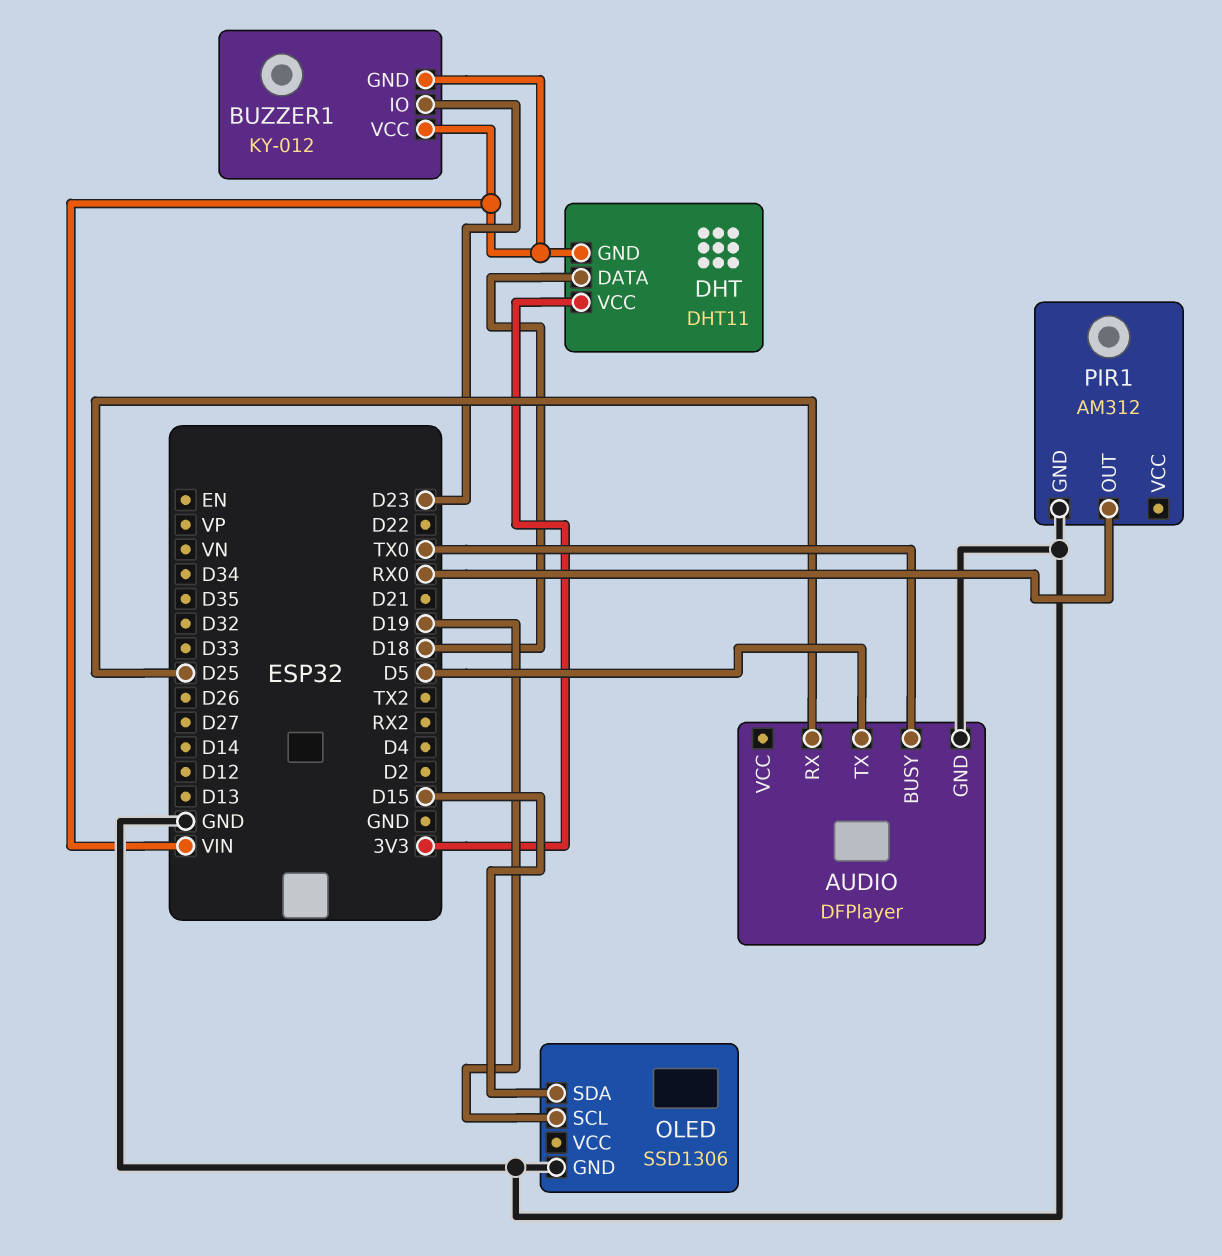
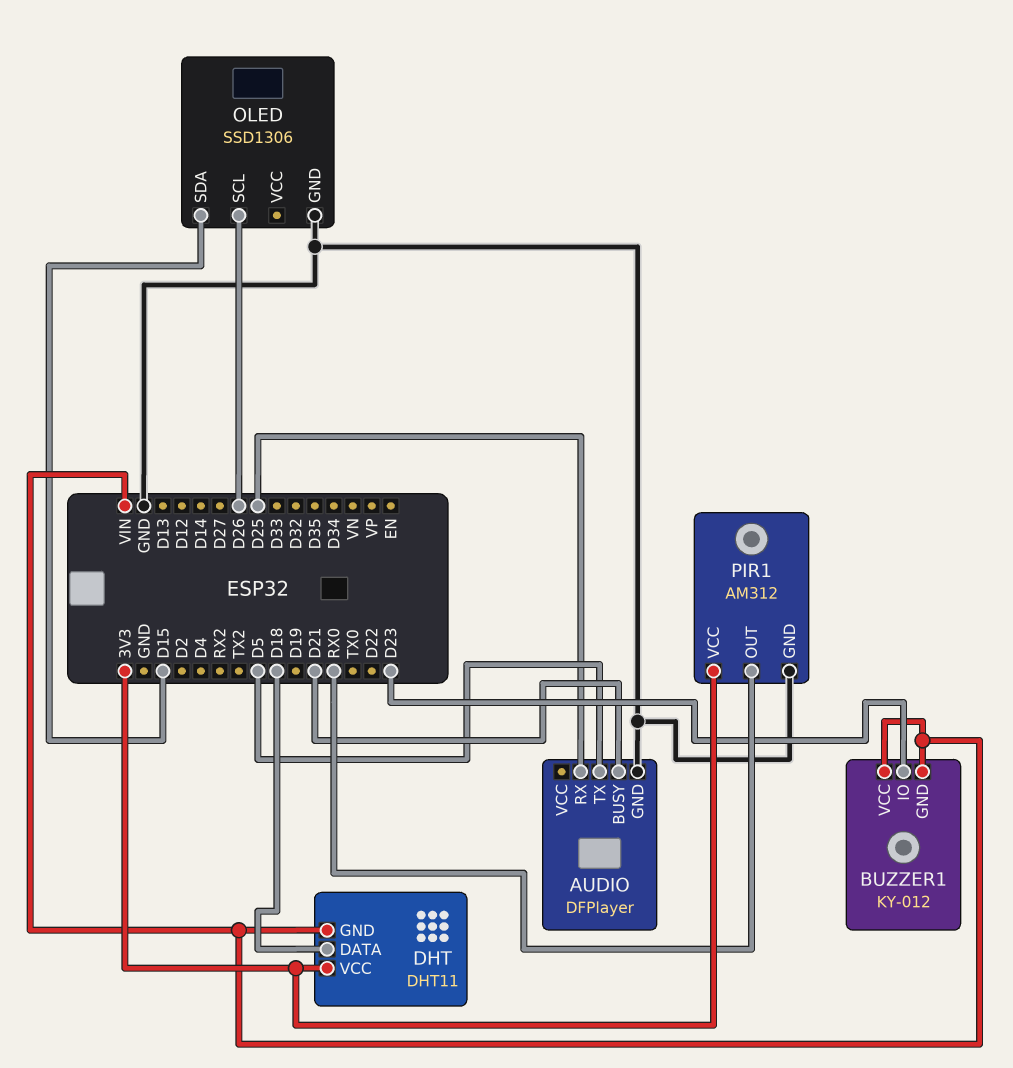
AUDIO pin BUSY: TX0 -> D21
OLED pin SCL: D19 -> D26
PIR1 pin VCC: none -> 3V3

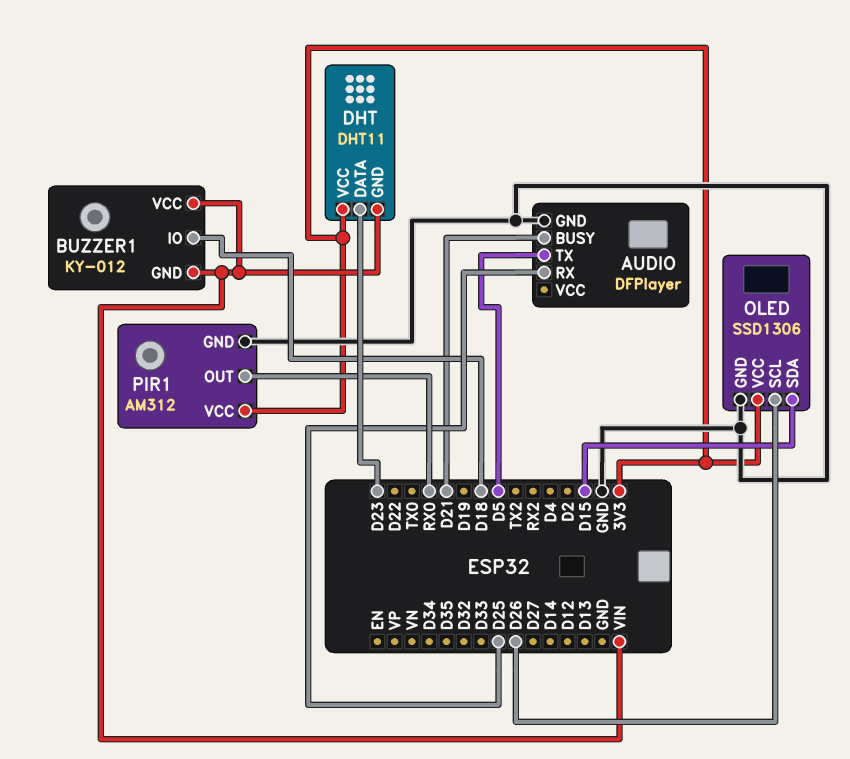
BUZZER1 pin IO: D23 -> D18
DHT pin DATA: D18 -> D23
OLED pin VCC: none -> 3V3

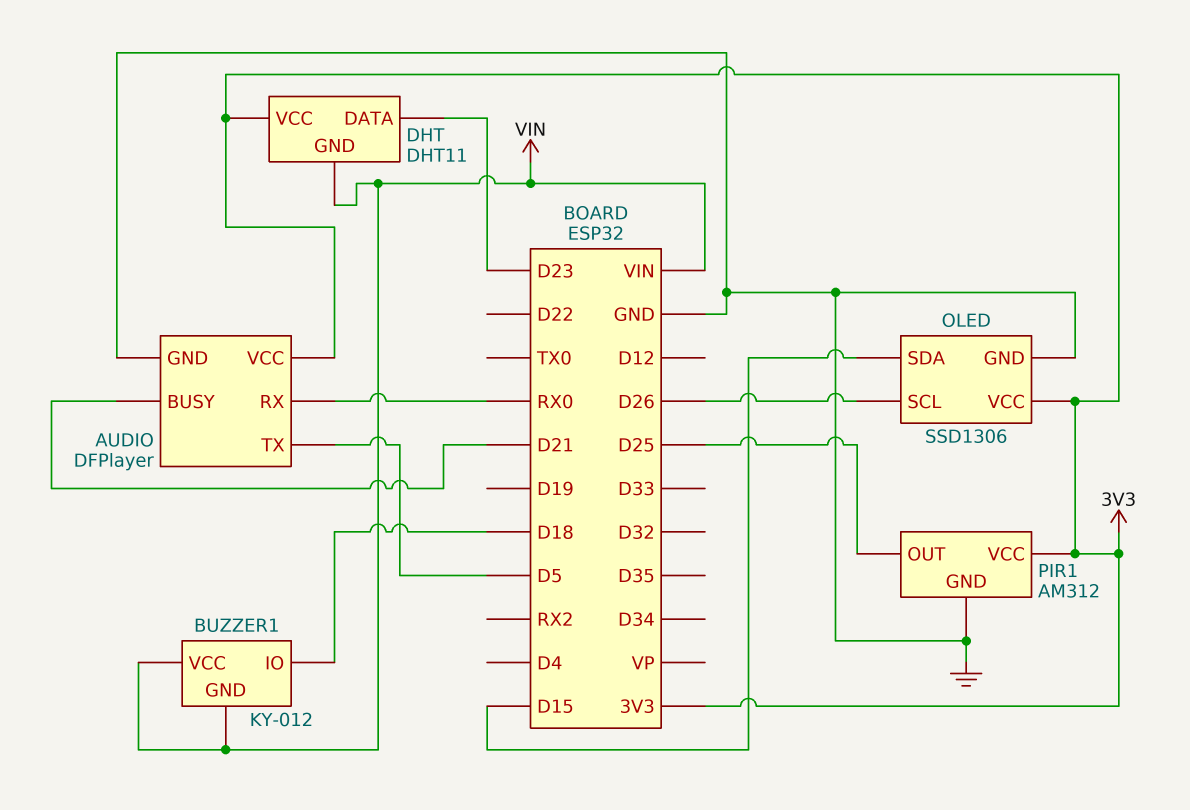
AUDIO pin RX: D25 -> RX0
AUDIO pin VCC: none -> 3V3
PIR1 pin OUT: RX0 -> D25

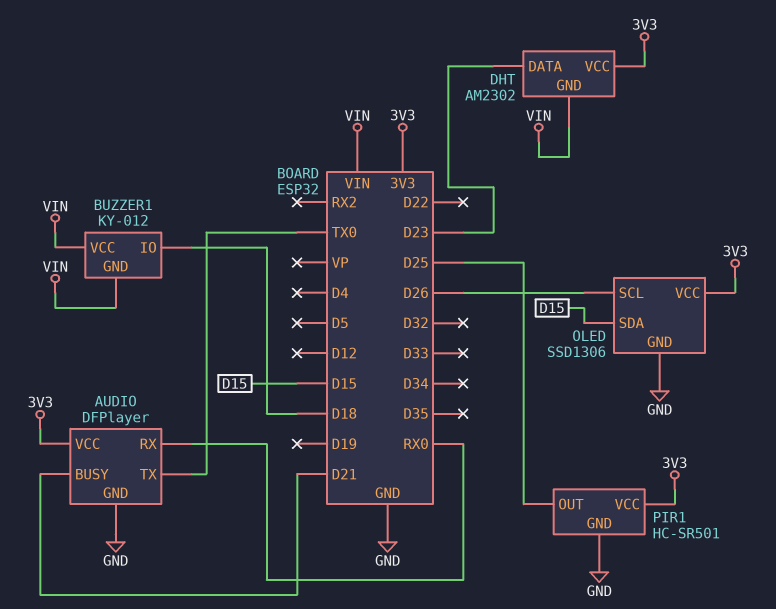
AUDIO pin TX: D5 -> TX0
DHT: DHT11 -> AM2302
PIR1: AM312 -> HC-SR501

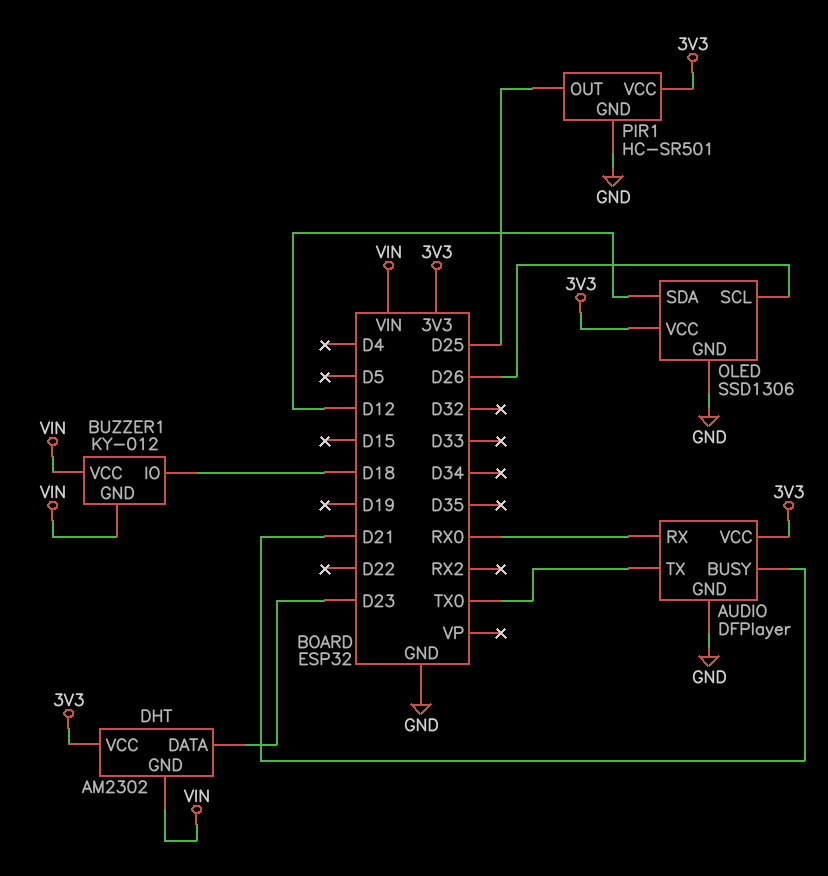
OLED pin SDA: D15 -> D12

